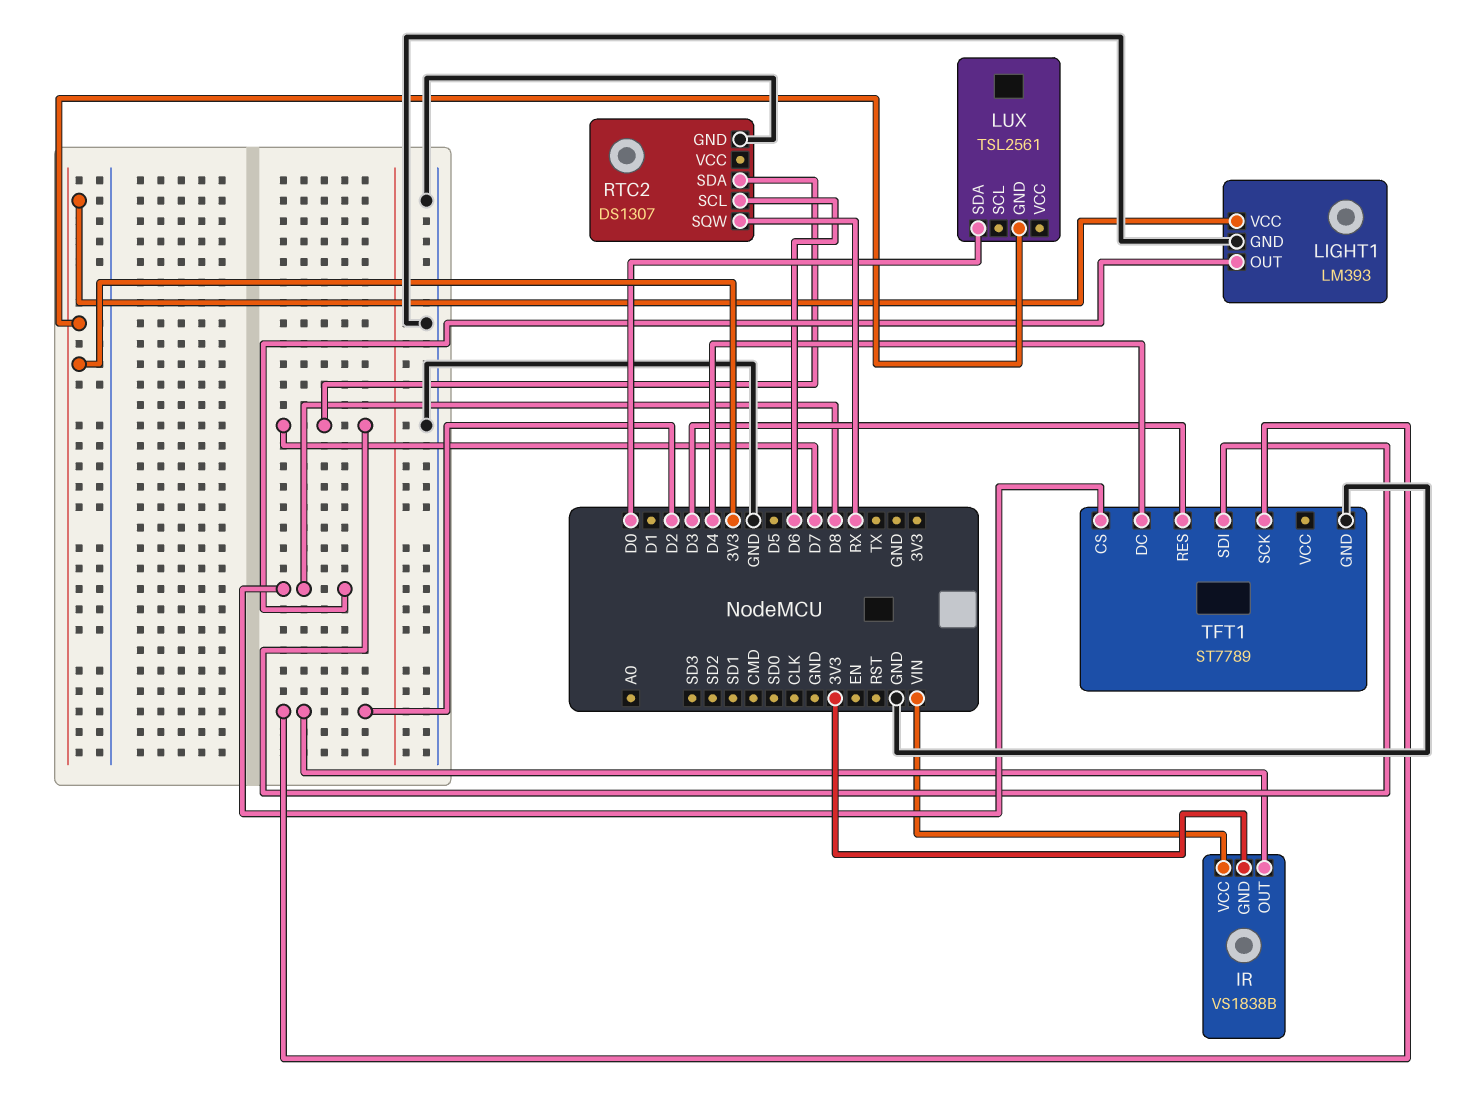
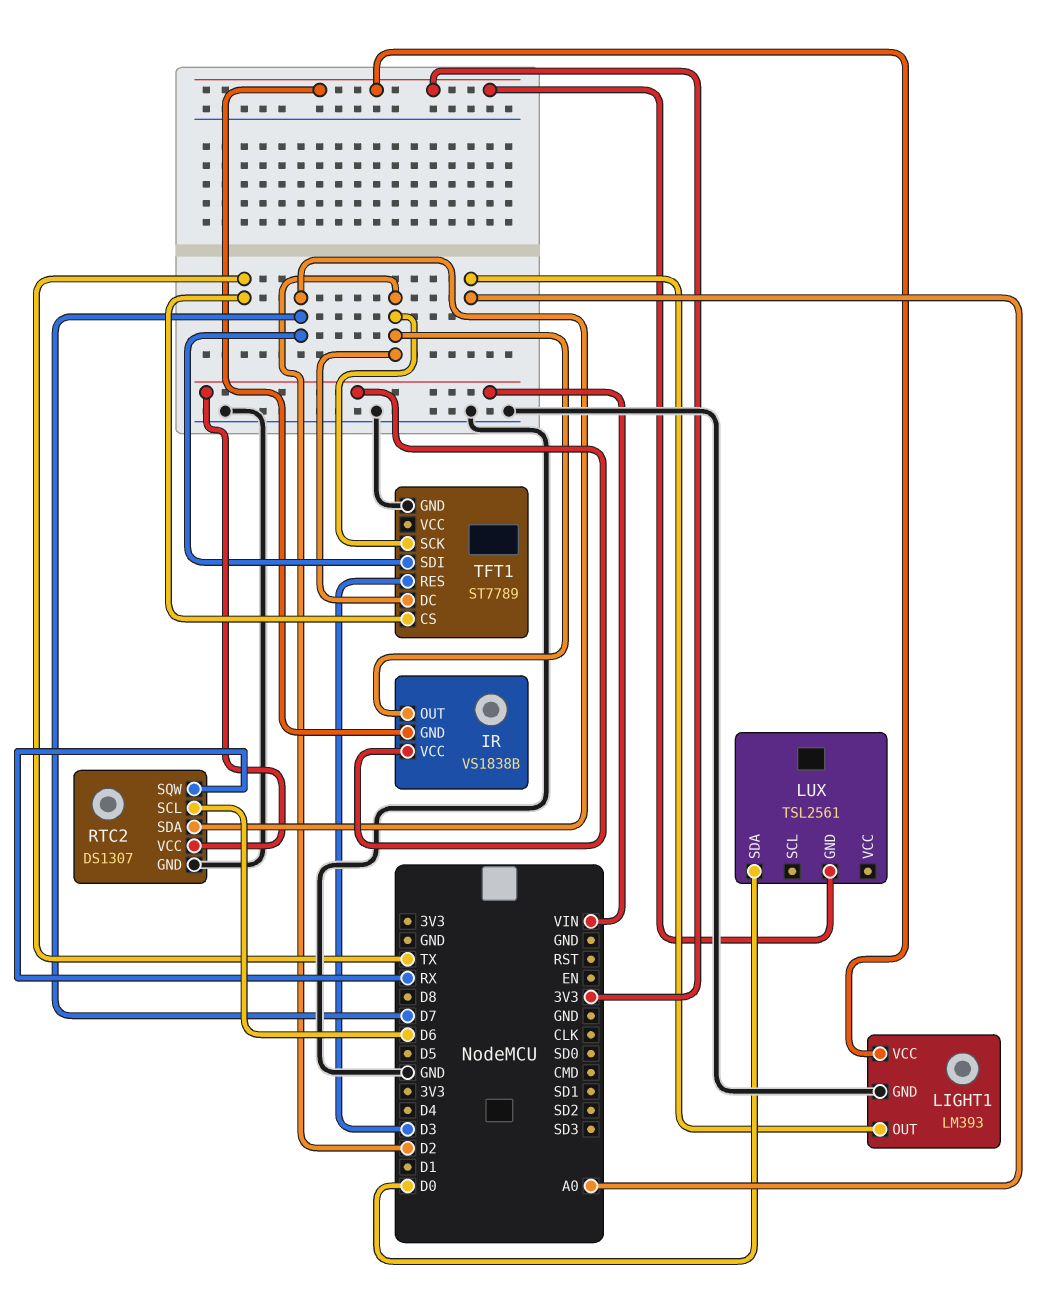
LIGHT1 pin OUT: D8 -> A0
RTC2 pin VCC: none -> VIN
TFT1 pin CS: D8 -> TX
TFT1 pin DC: D4 -> D2

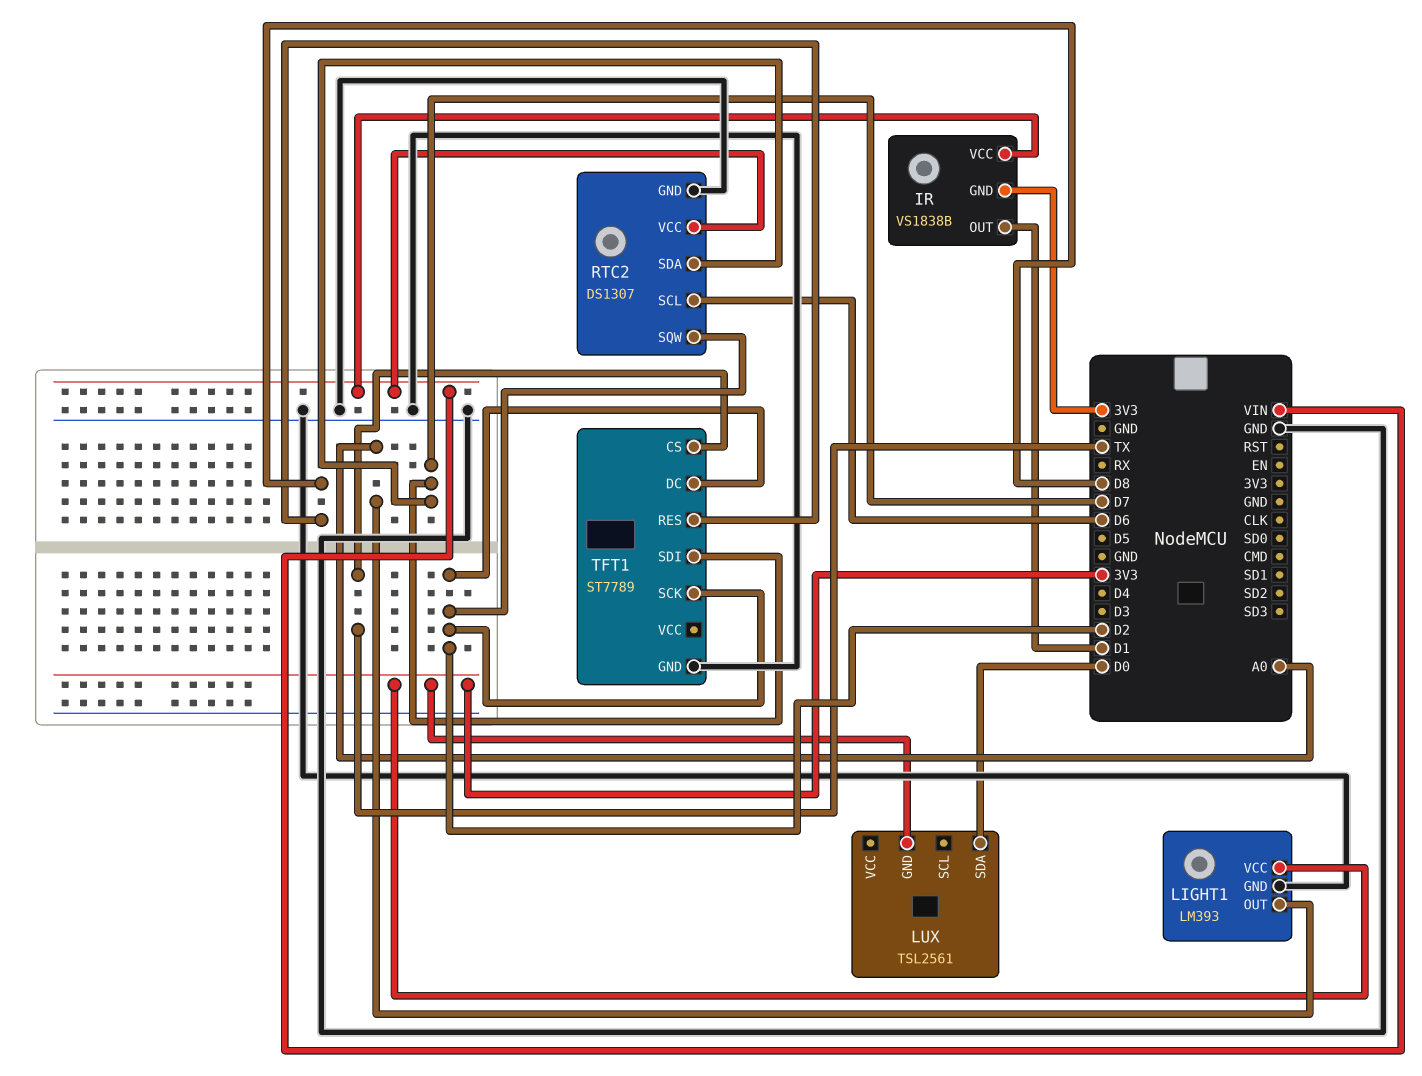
IR pin OUT: D2 -> D1
RTC2 pin SQW: RX -> D2
TFT1 pin RES: D3 -> D8

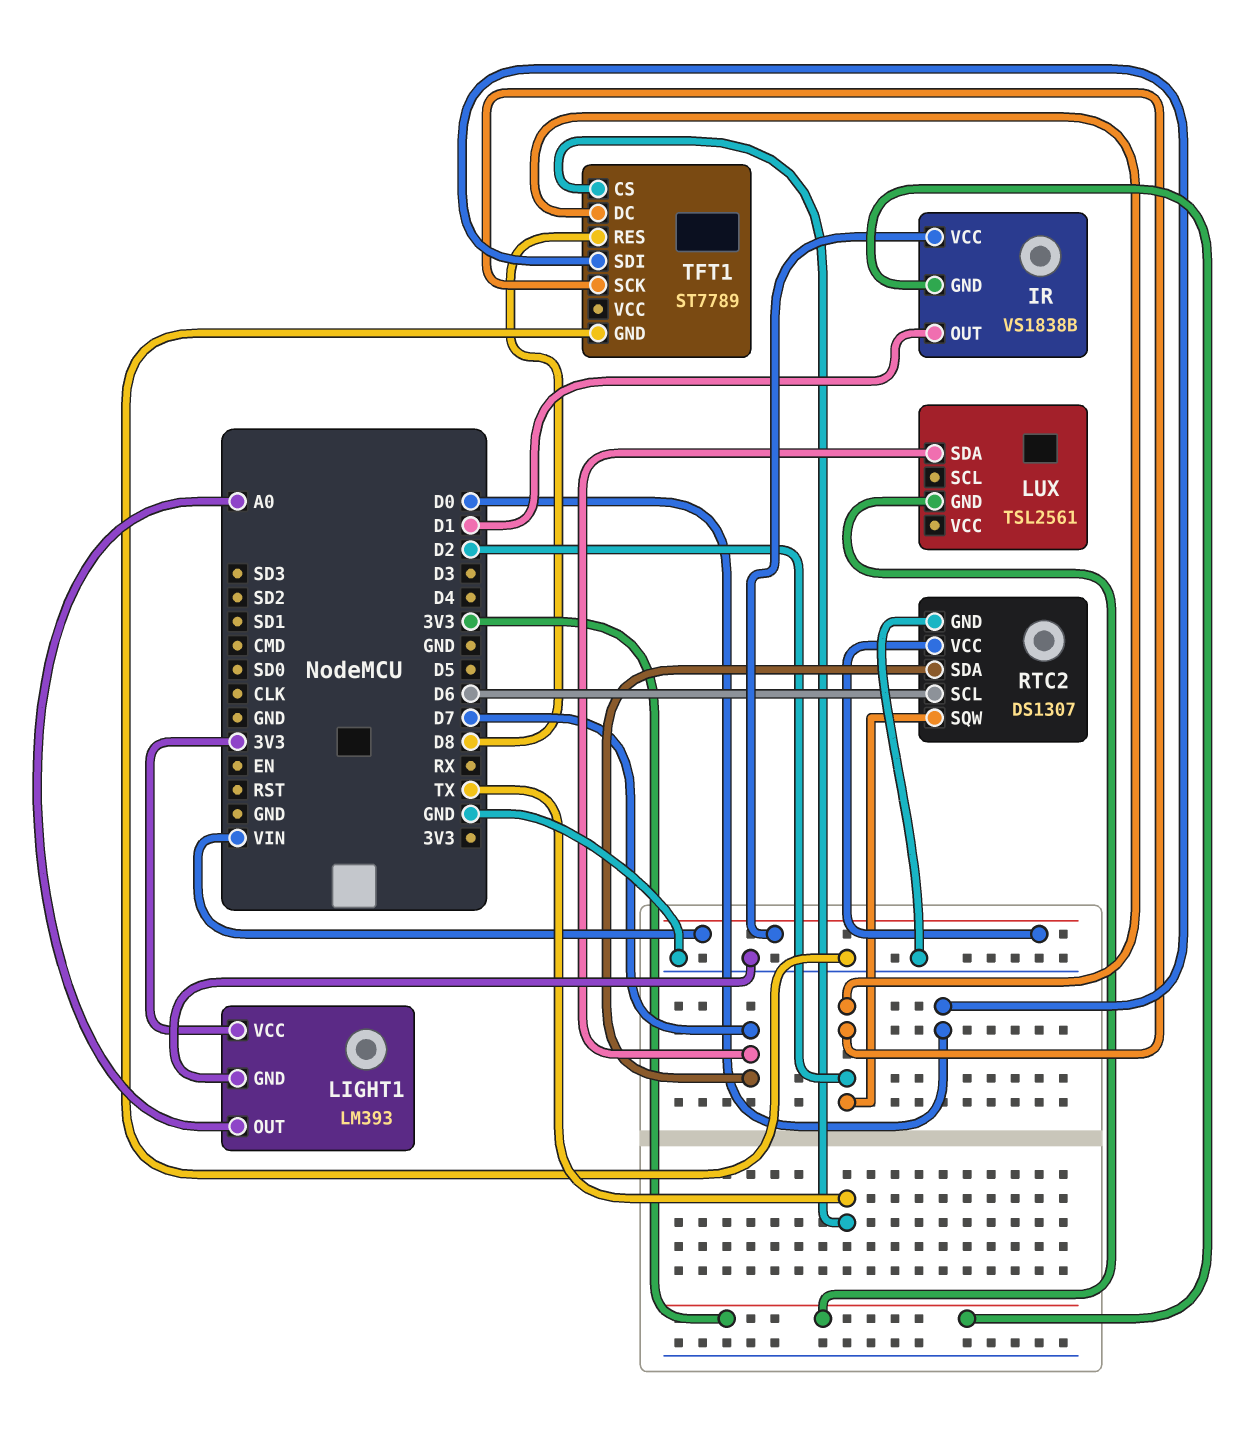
LUX pin SDA: D0 -> D7
TFT1 pin SDI: D7 -> D0

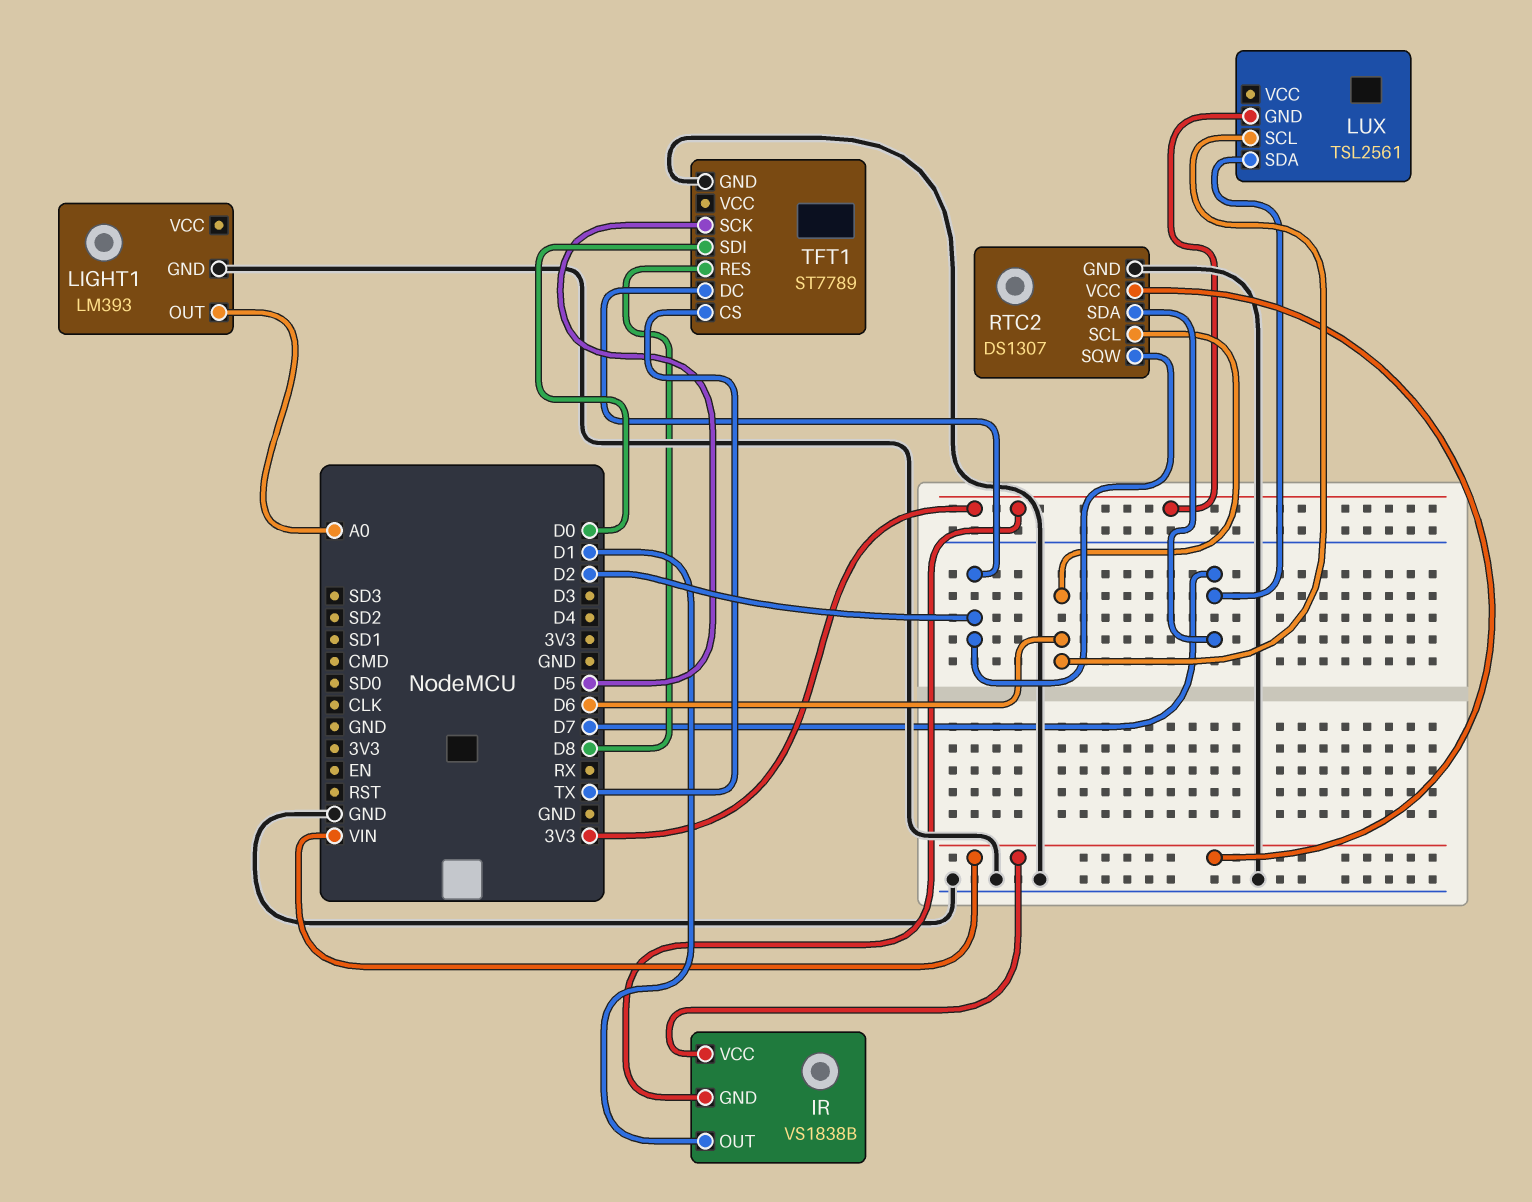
LIGHT1 pin VCC: 3V3 -> none
LUX pin SCL: none -> D6
TFT1 pin SCK: D2 -> D5

